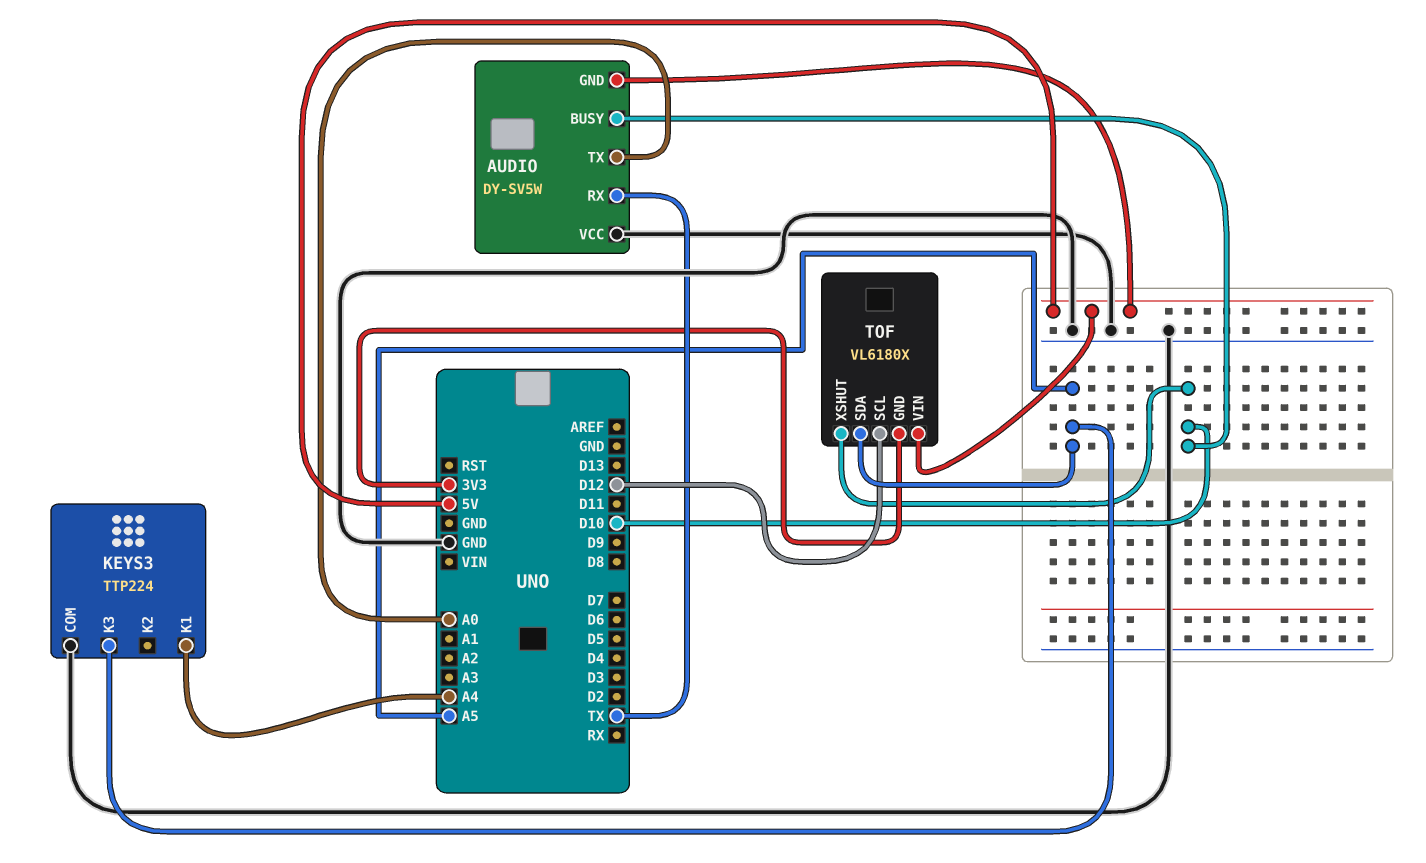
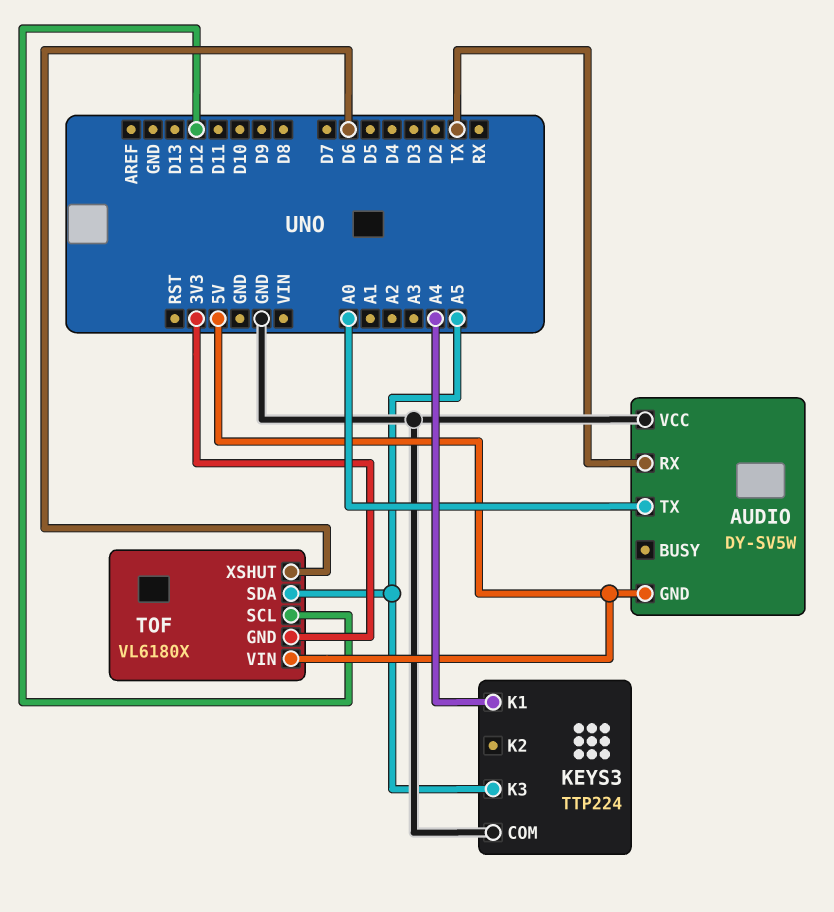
AUDIO pin BUSY: D10 -> none
TOF pin XSHUT: D10 -> D6

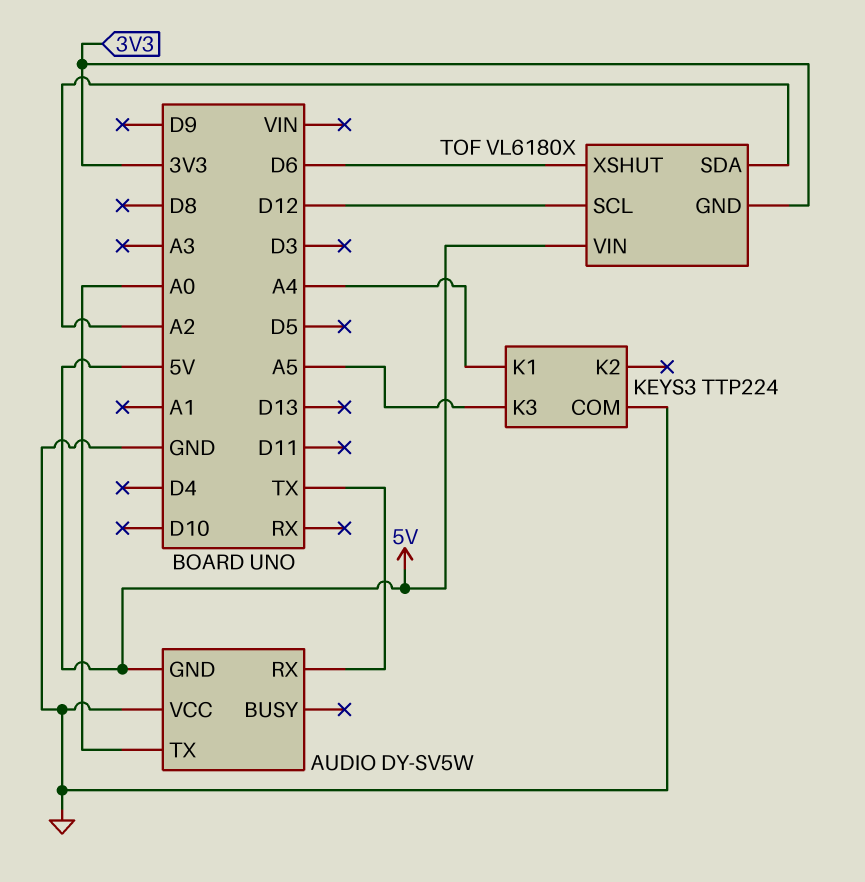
TOF pin SDA: A5 -> A2

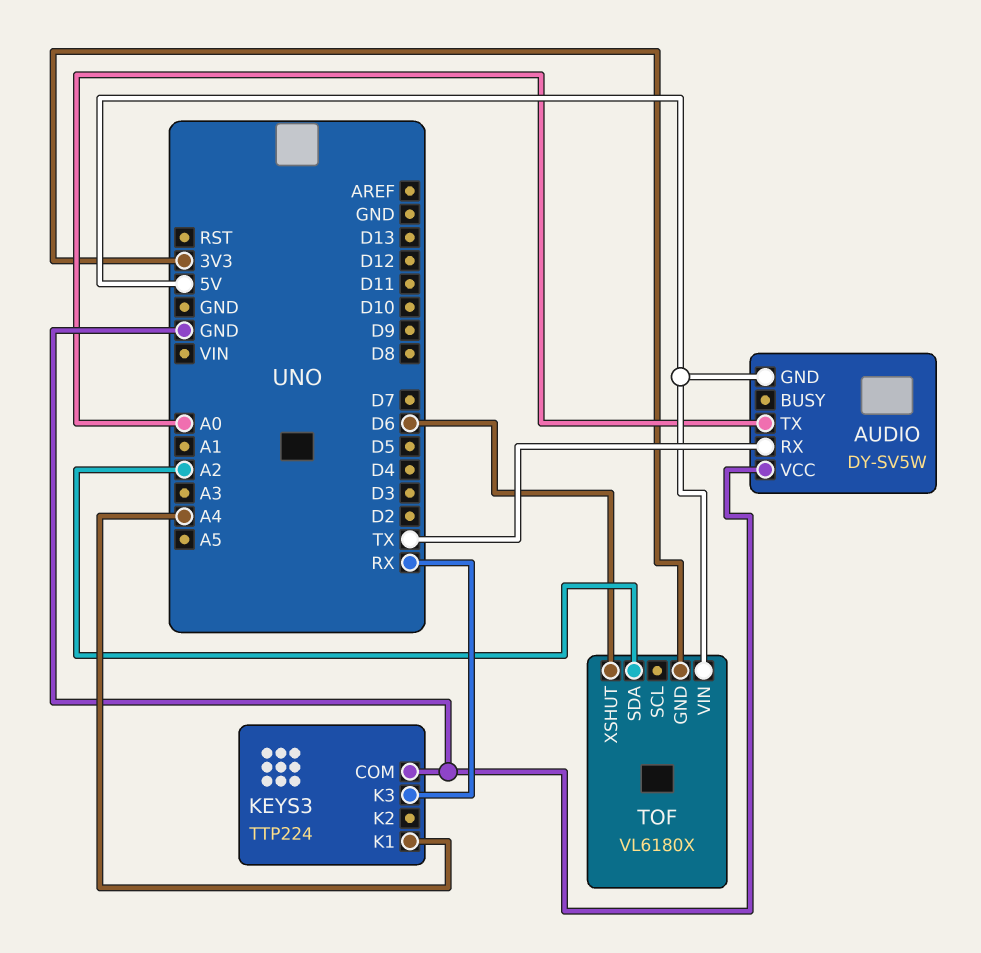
KEYS3 pin K3: A5 -> RX
TOF pin SCL: D12 -> none

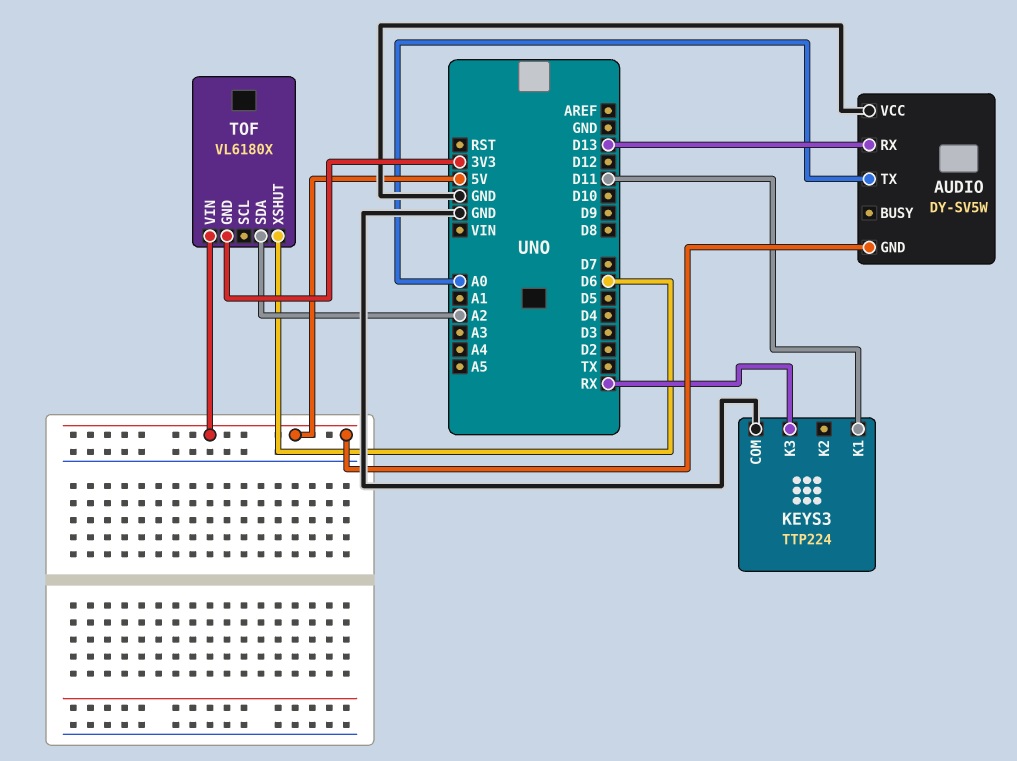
AUDIO pin RX: TX -> D13
KEYS3 pin K1: A4 -> D11

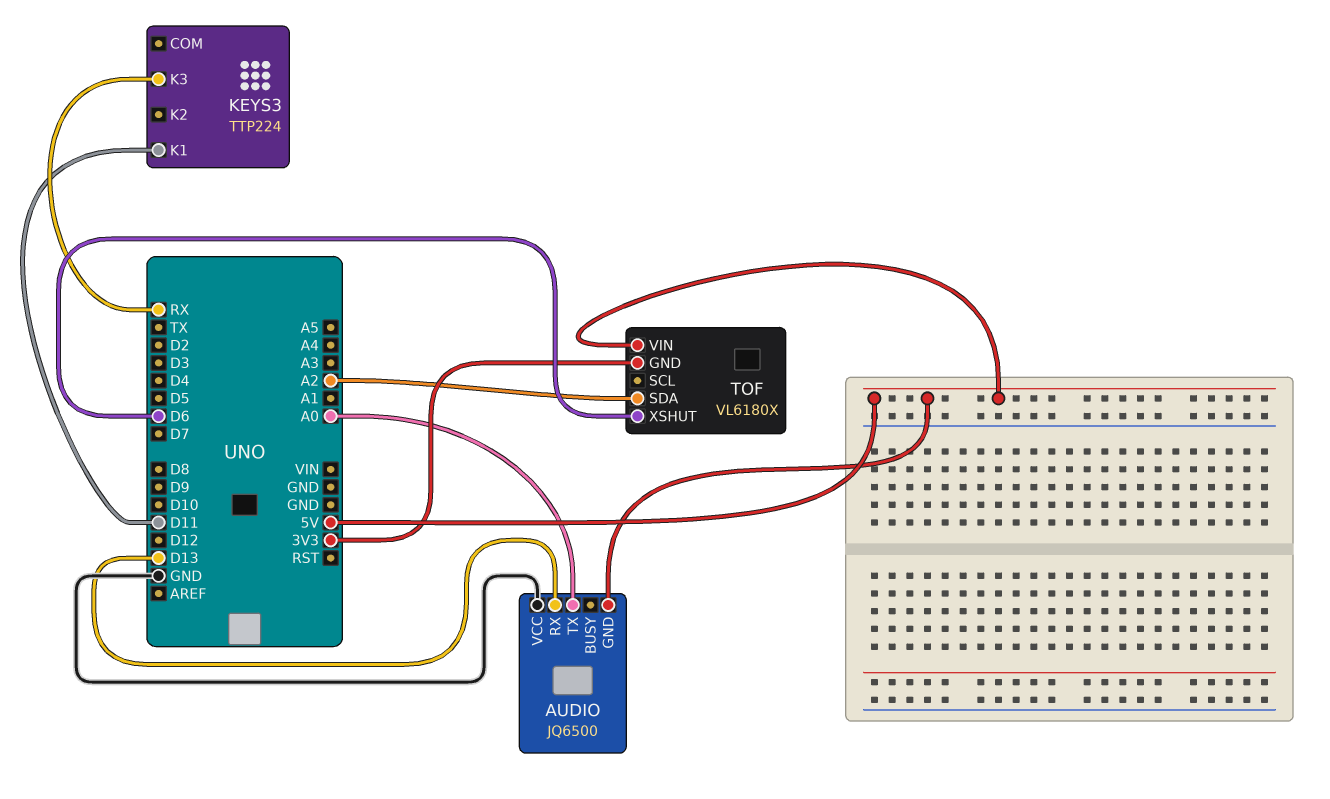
AUDIO: DY-SV5W -> JQ6500
KEYS3 pin COM: GND -> none

